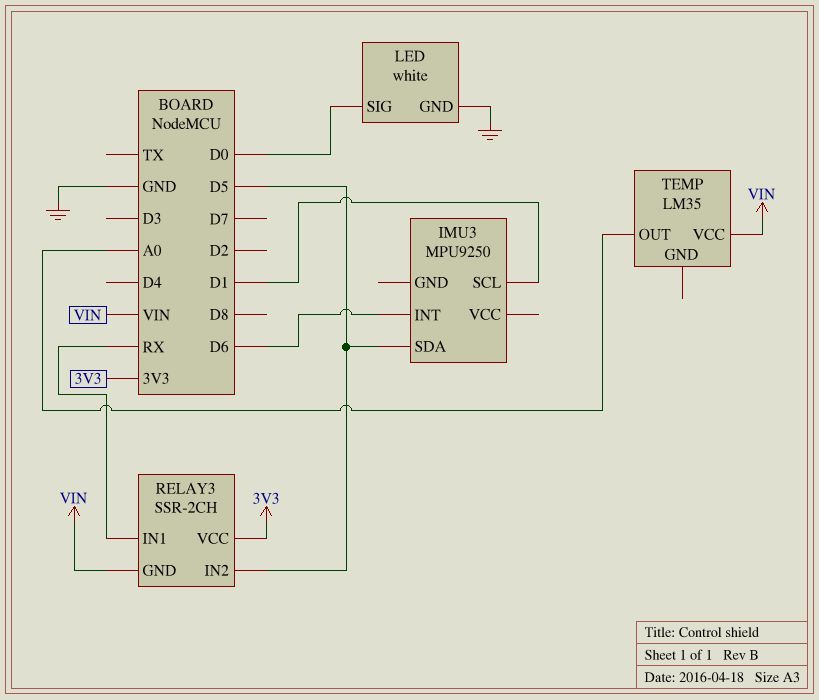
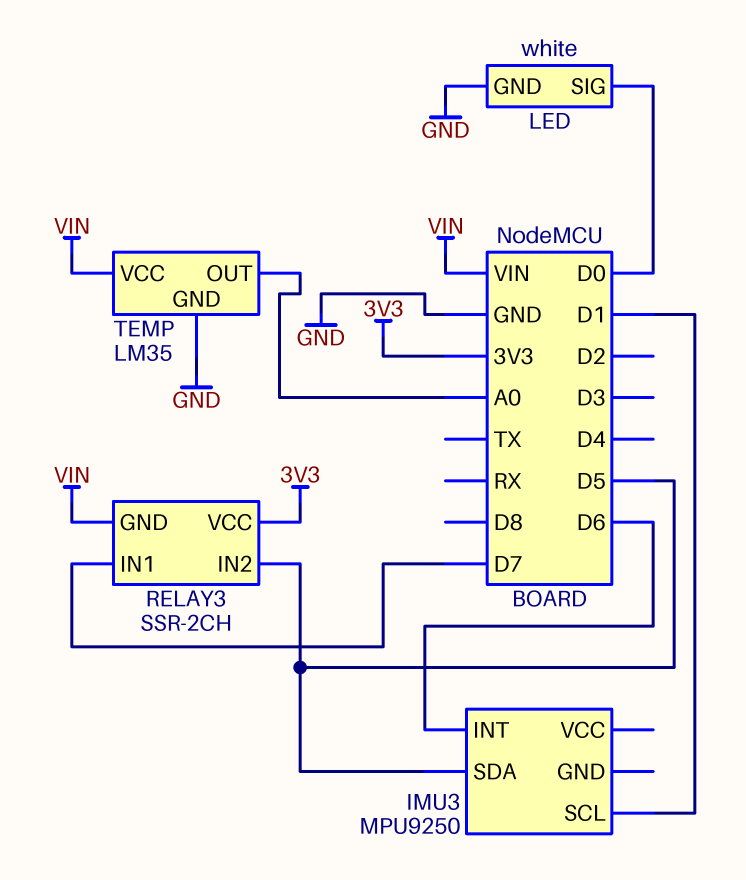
RELAY3 pin IN1: RX -> D7
TEMP pin GND: none -> GND

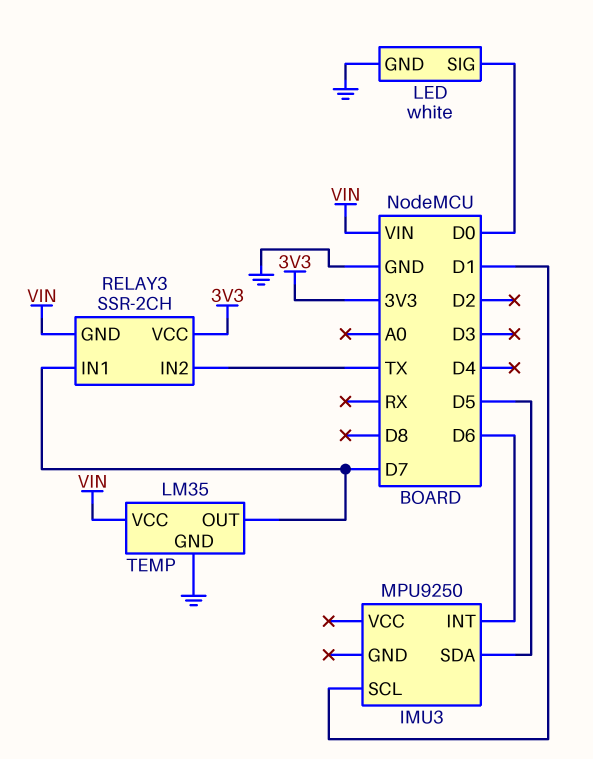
RELAY3 pin IN2: D5 -> TX
TEMP pin OUT: A0 -> D7

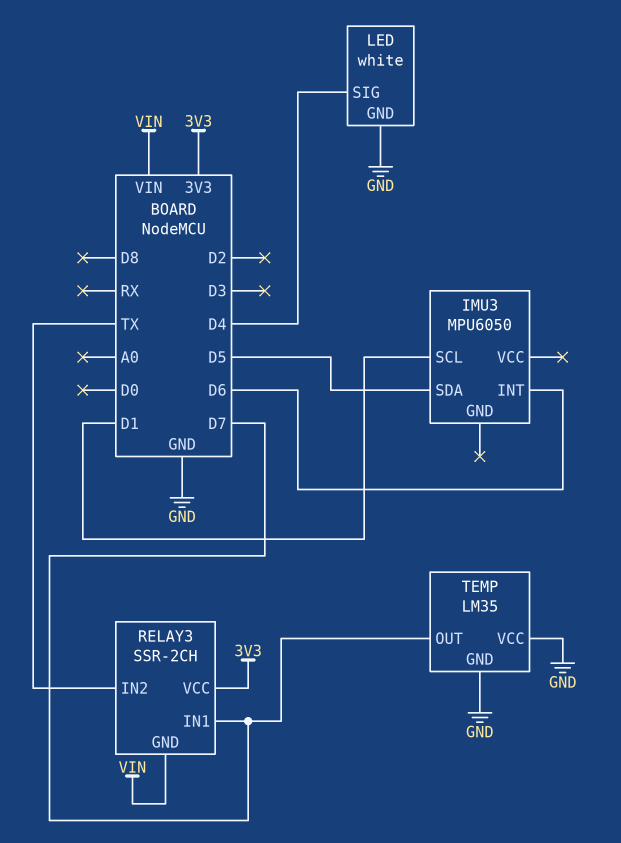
IMU3: MPU9250 -> MPU6050
LED pin SIG: D0 -> D4
TEMP pin VCC: VIN -> GND

